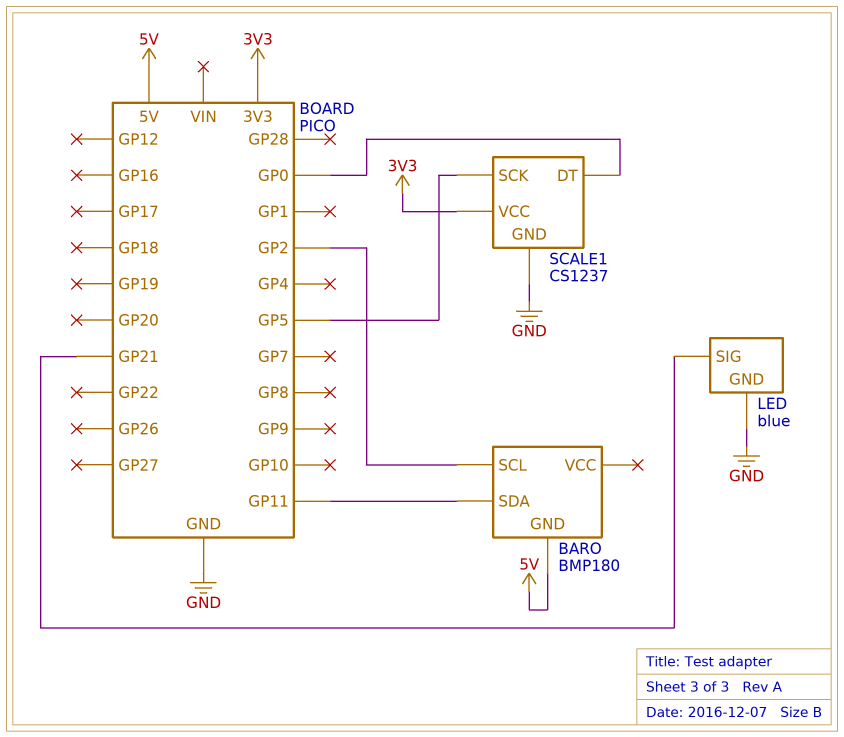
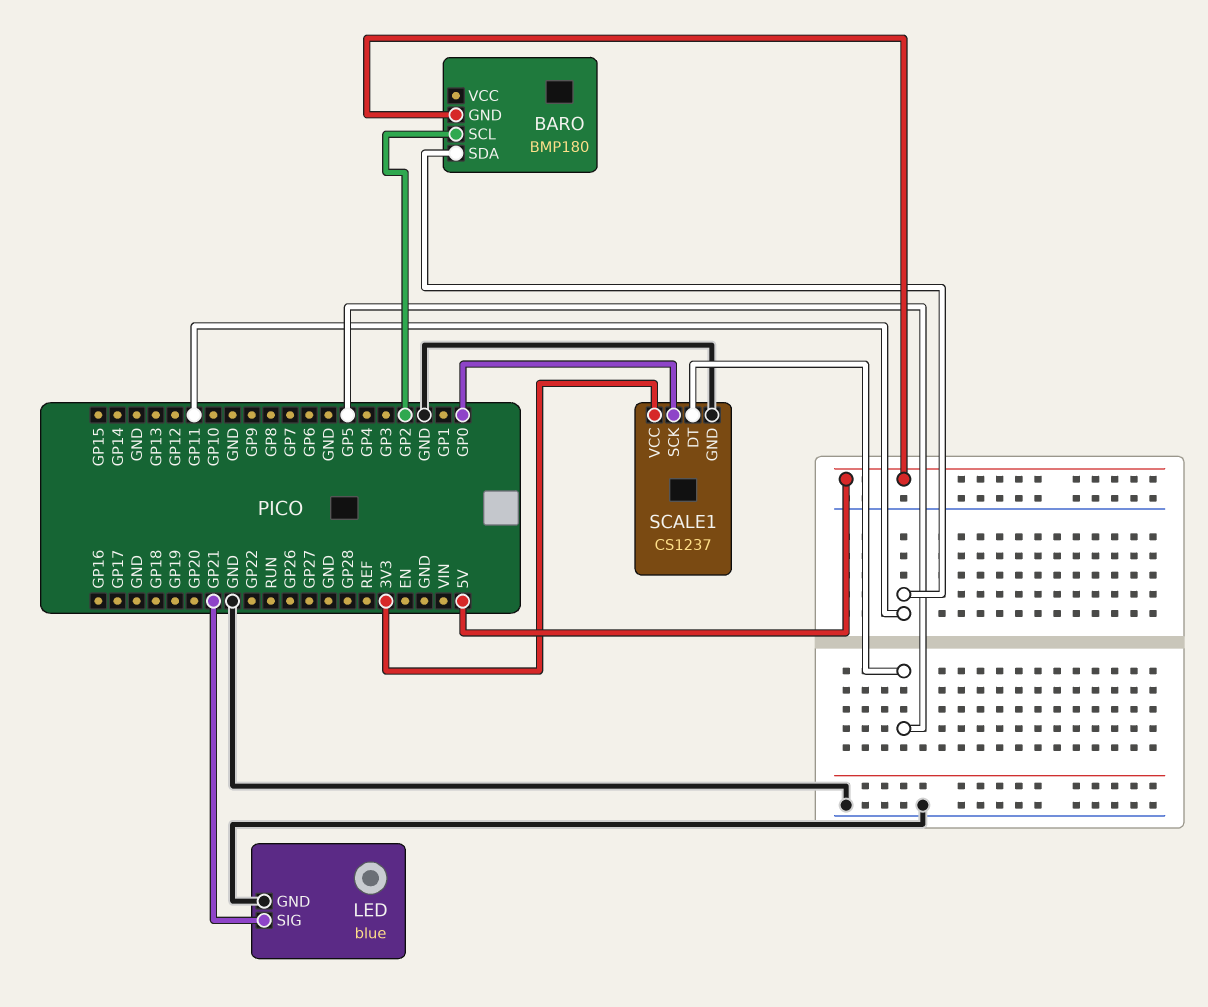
SCALE1 pin DT: GP0 -> GP5
SCALE1 pin SCK: GP5 -> GP0

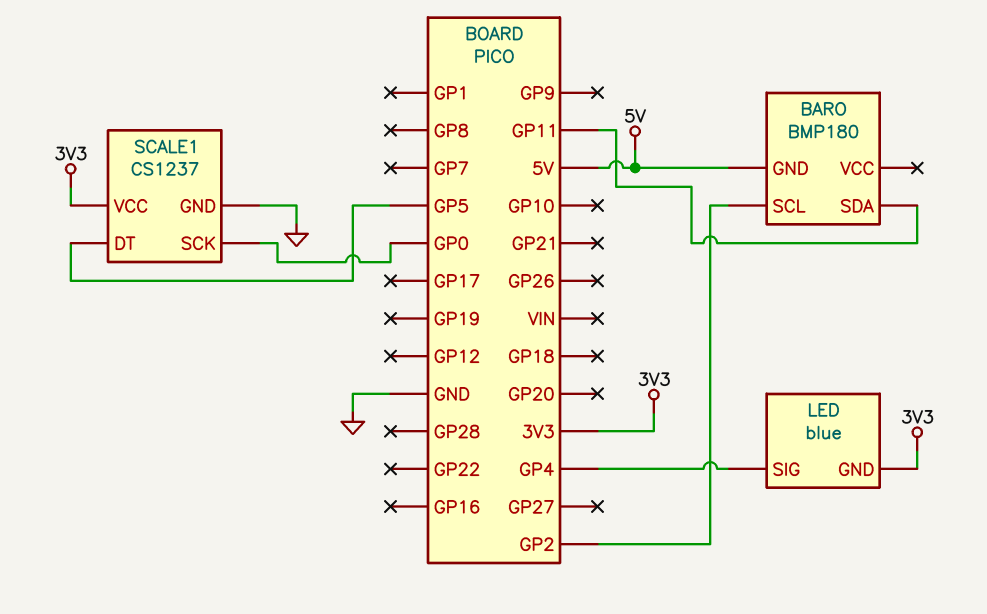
LED pin GND: GND -> 3V3
LED pin SIG: GP21 -> GP4

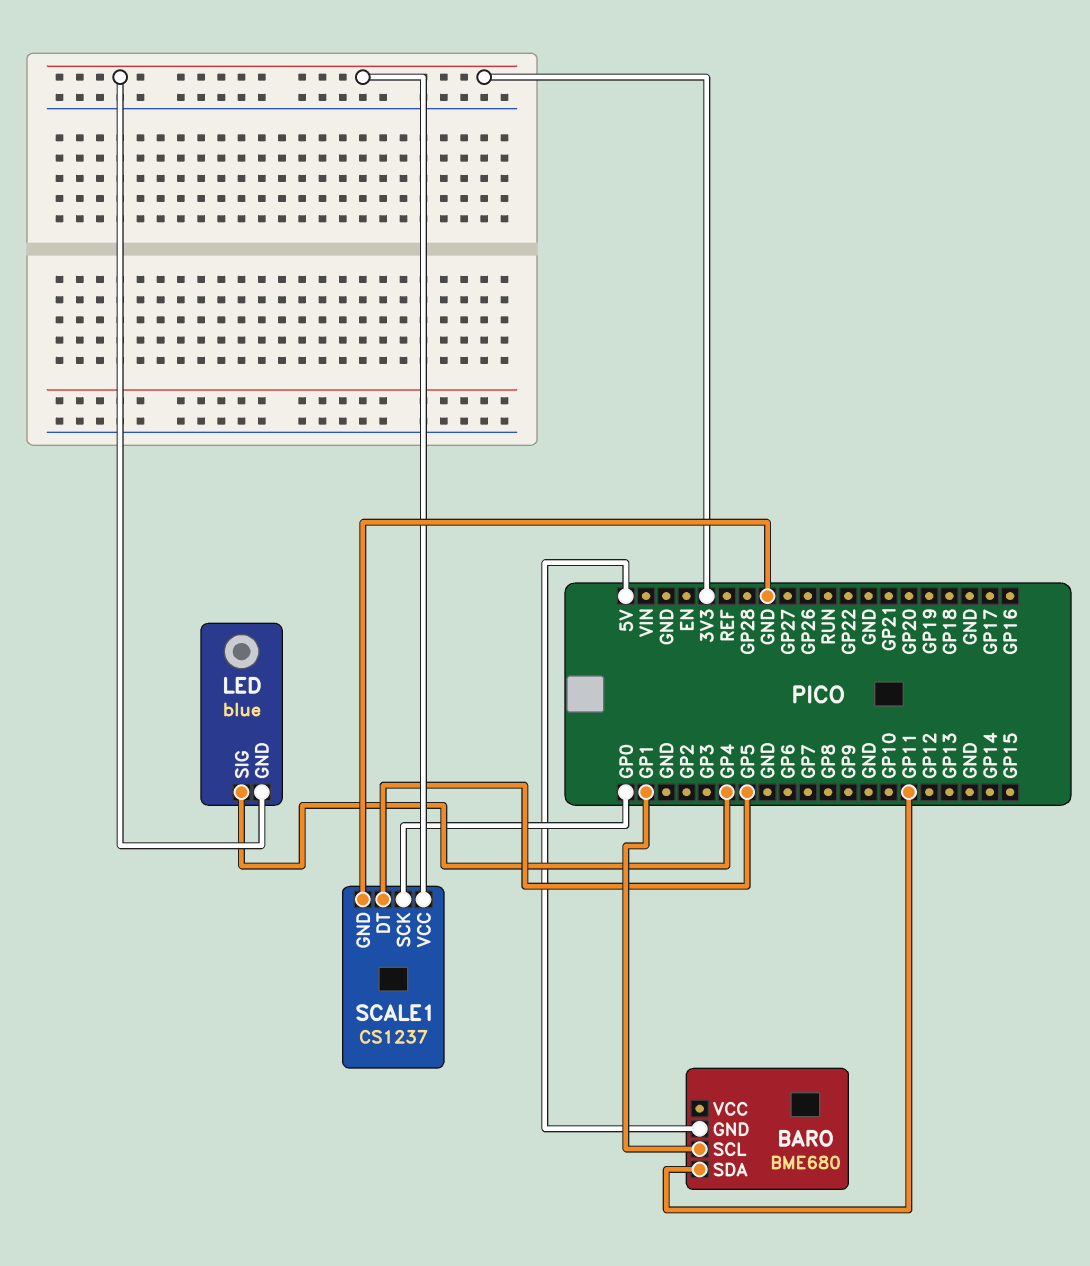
BARO: BMP180 -> BME680
BARO pin SCL: GP2 -> GP1

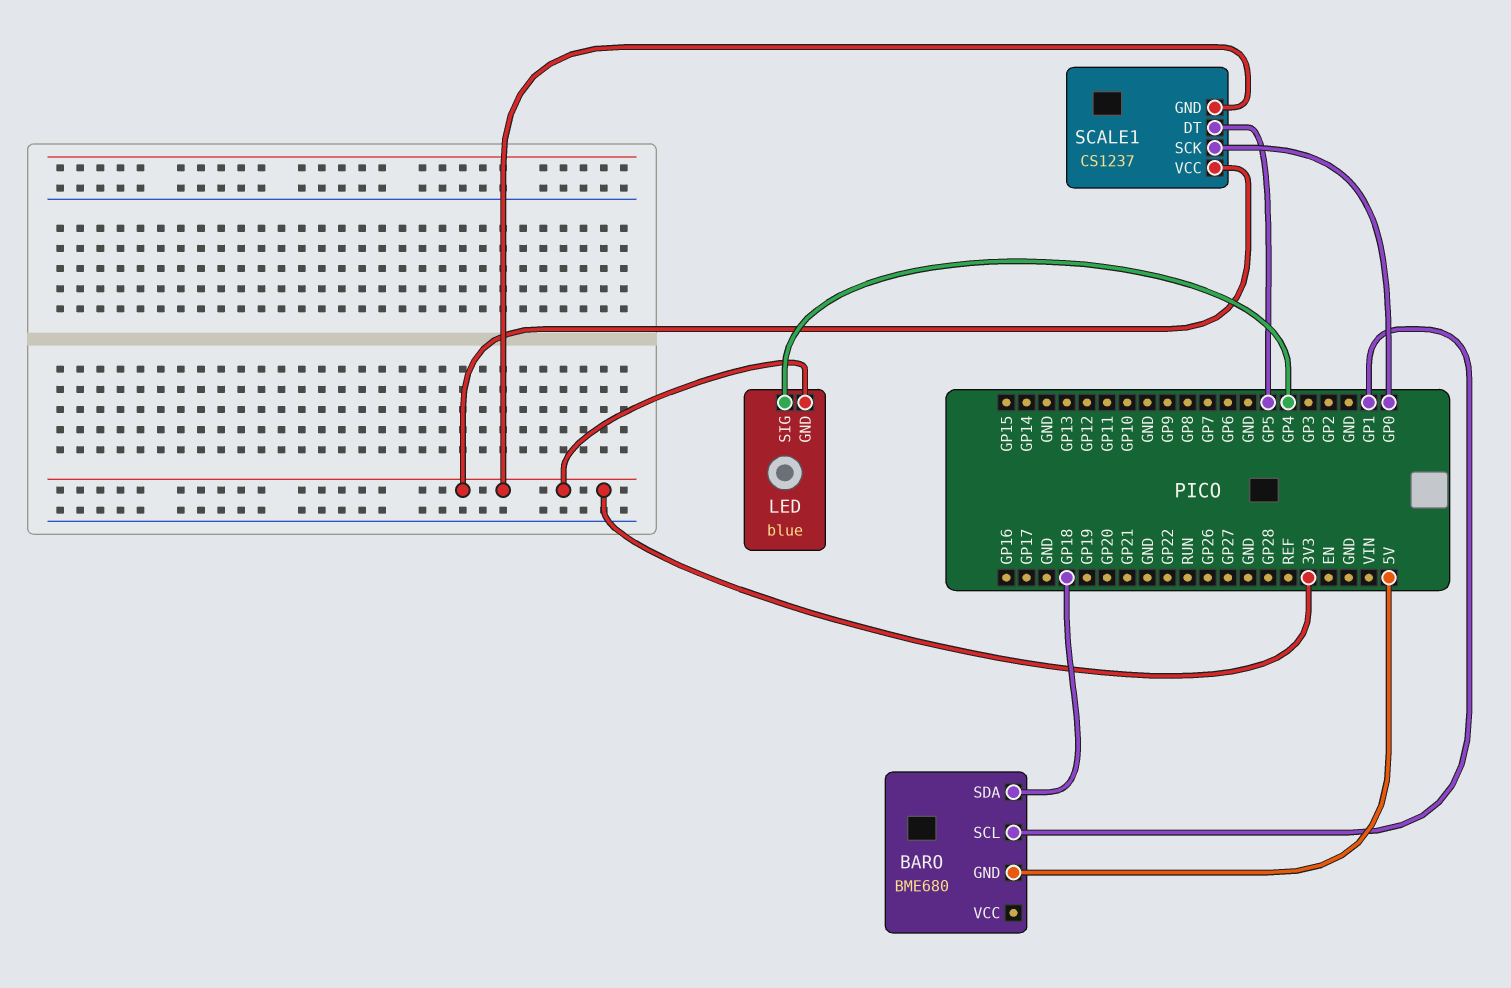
BARO pin SDA: GP11 -> GP18
SCALE1 pin GND: GND -> 3V3

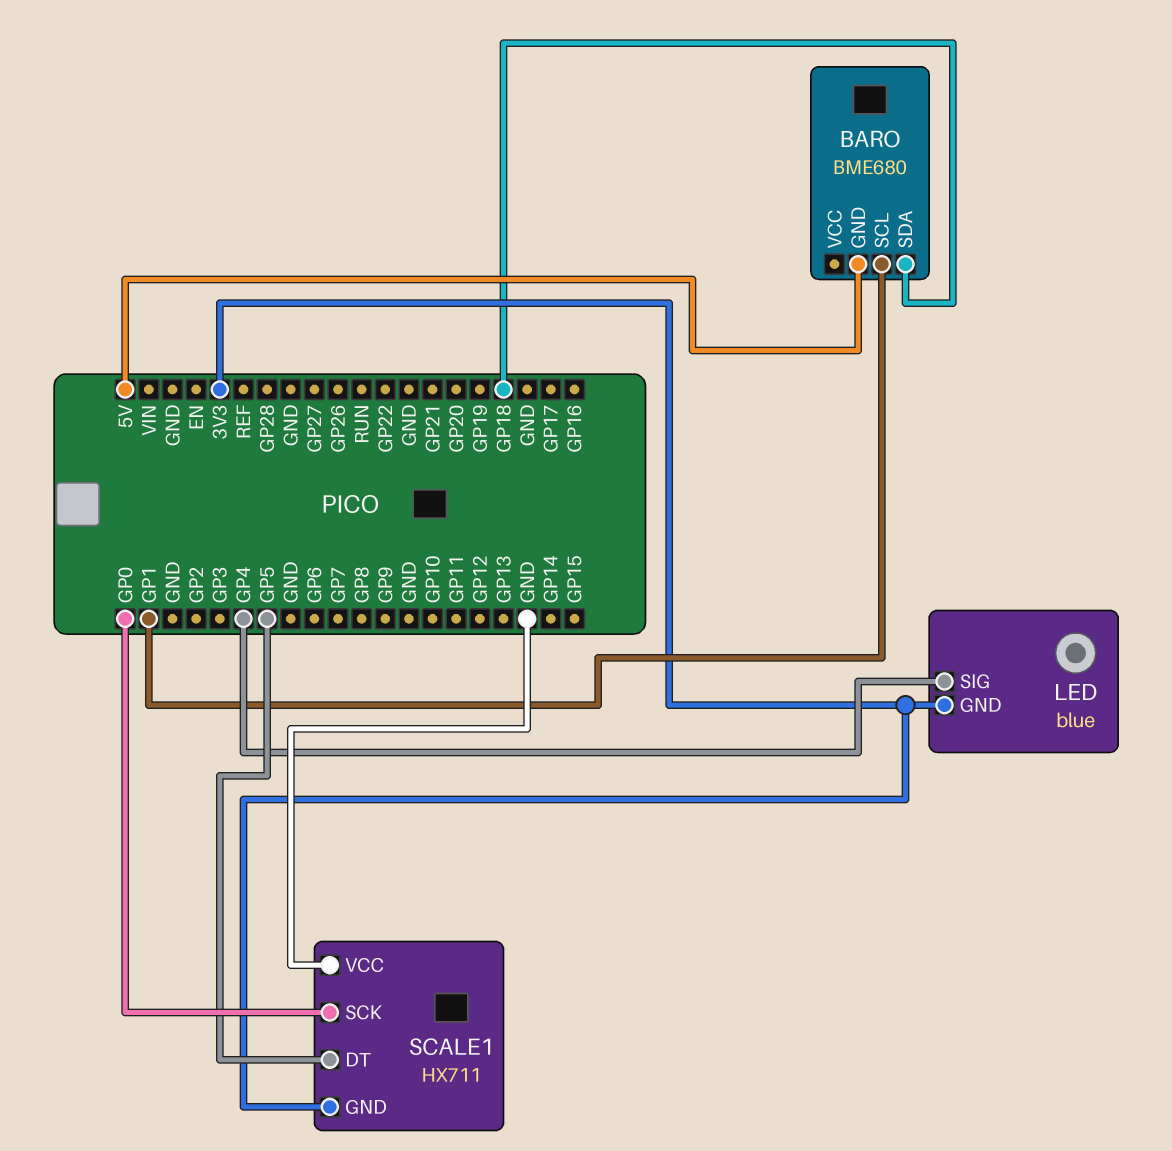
SCALE1: CS1237 -> HX711
SCALE1 pin VCC: 3V3 -> GND

